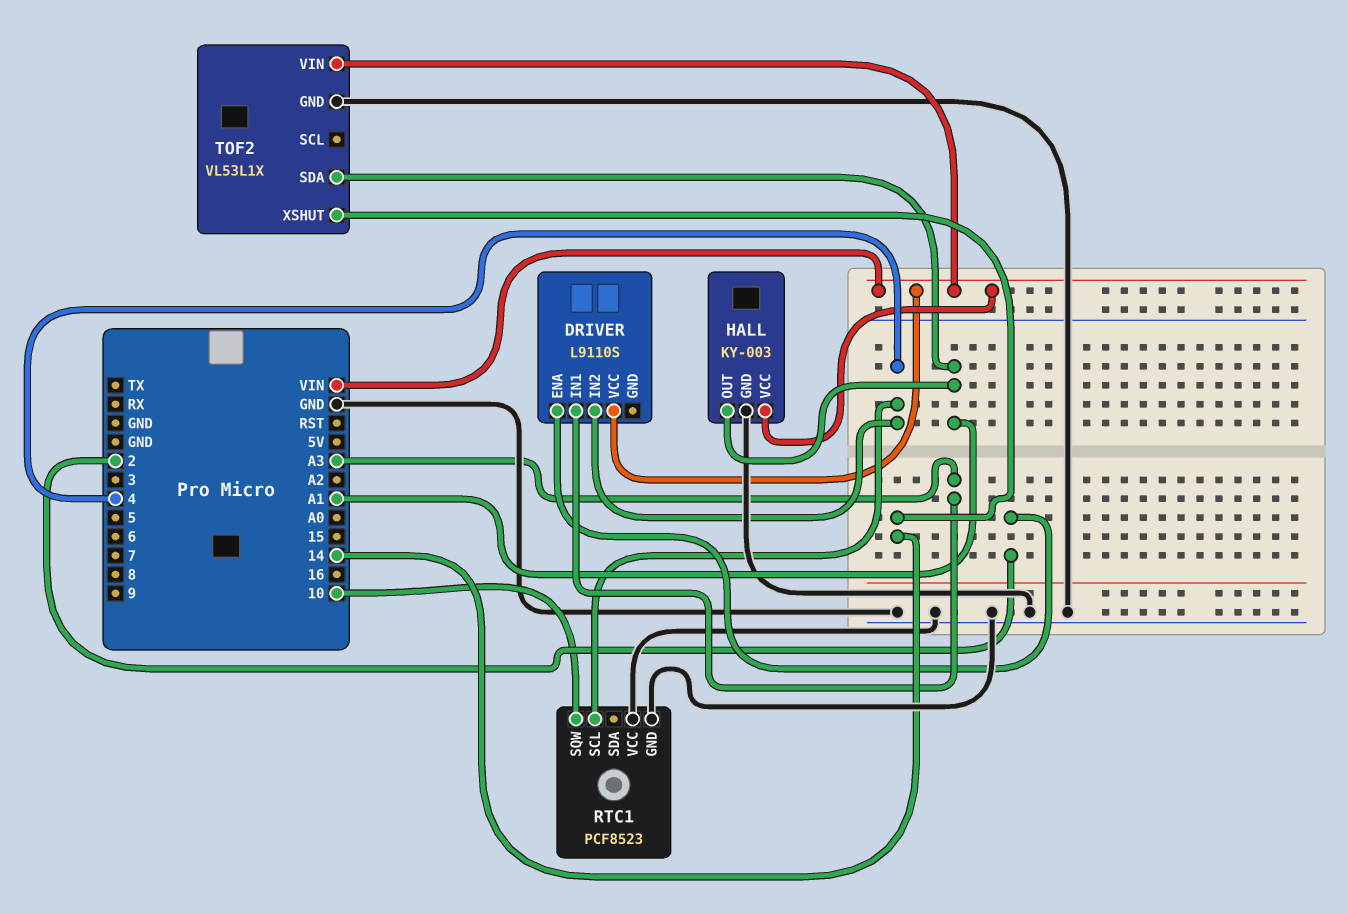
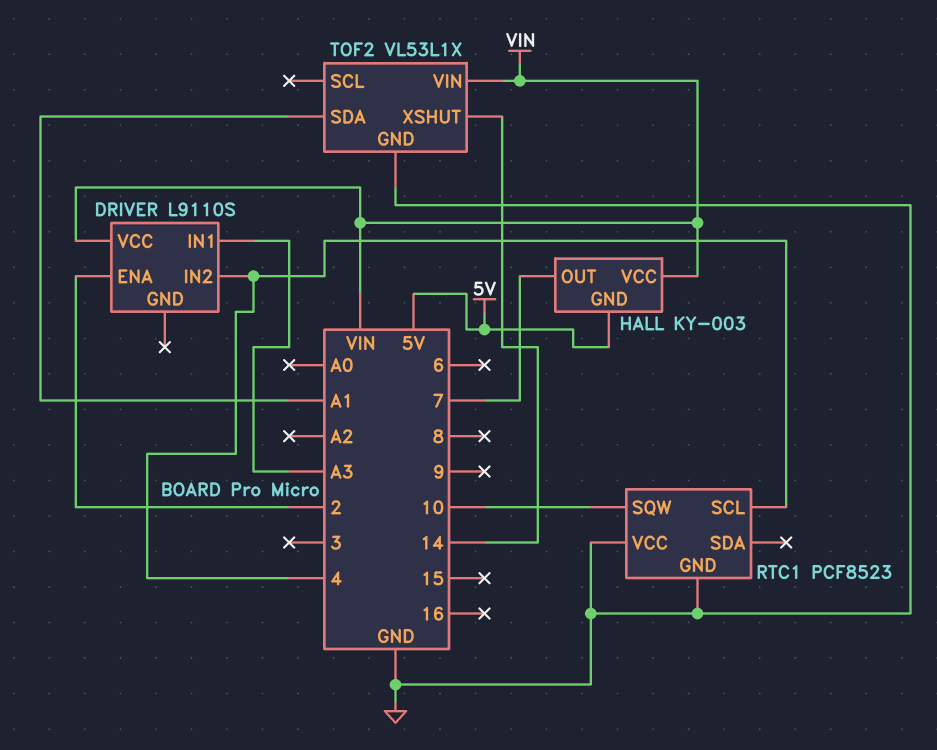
HALL pin GND: GND -> 5V
HALL pin OUT: A1 -> 7

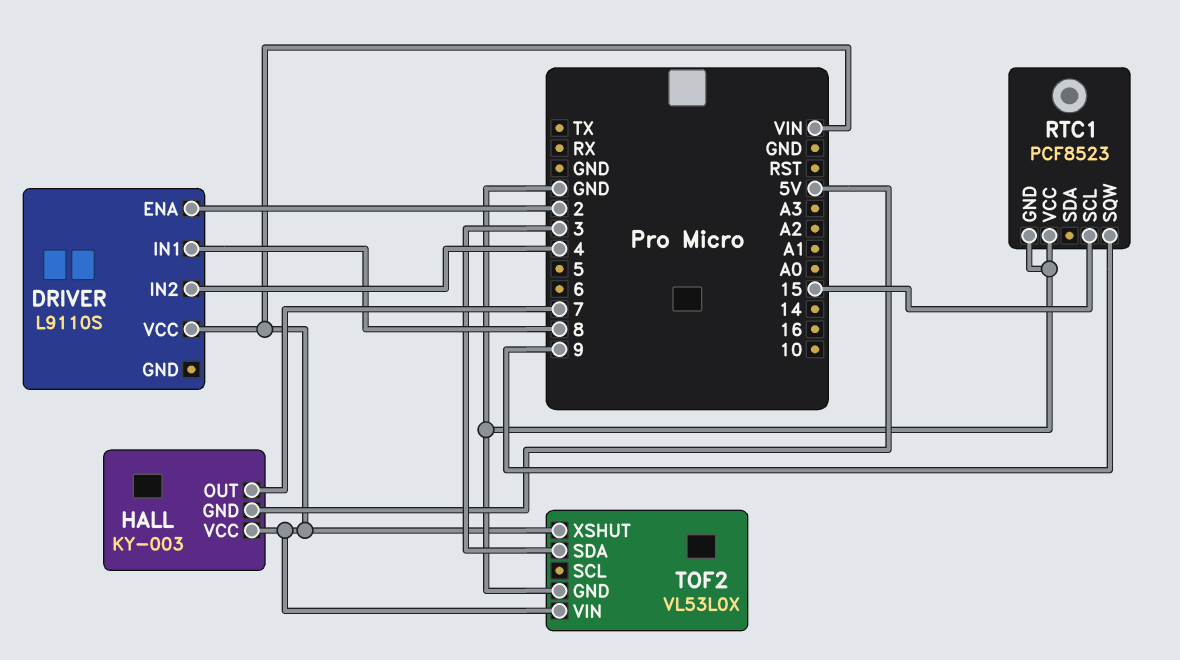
DRIVER pin IN1: A3 -> 8
RTC1 pin SCL: 4 -> 15
RTC1 pin SQW: 10 -> 9
TOF2: VL53L1X -> VL53L0X
TOF2 pin SDA: A1 -> 3
TOF2 pin XSHUT: 14 -> VIN

